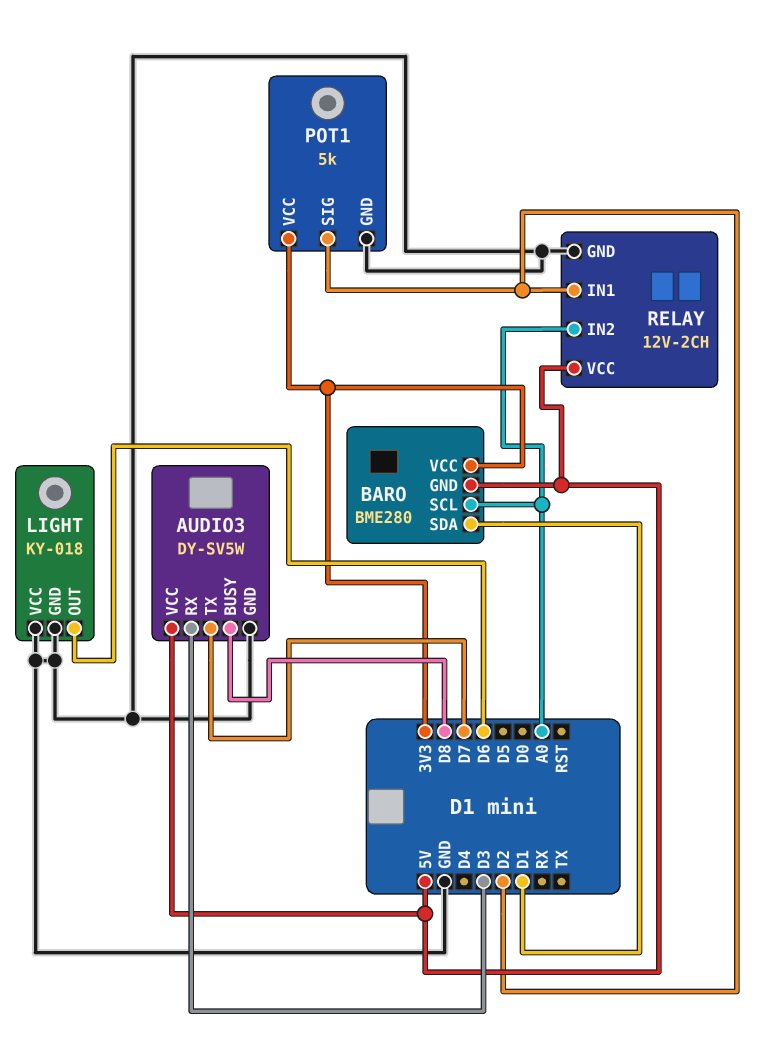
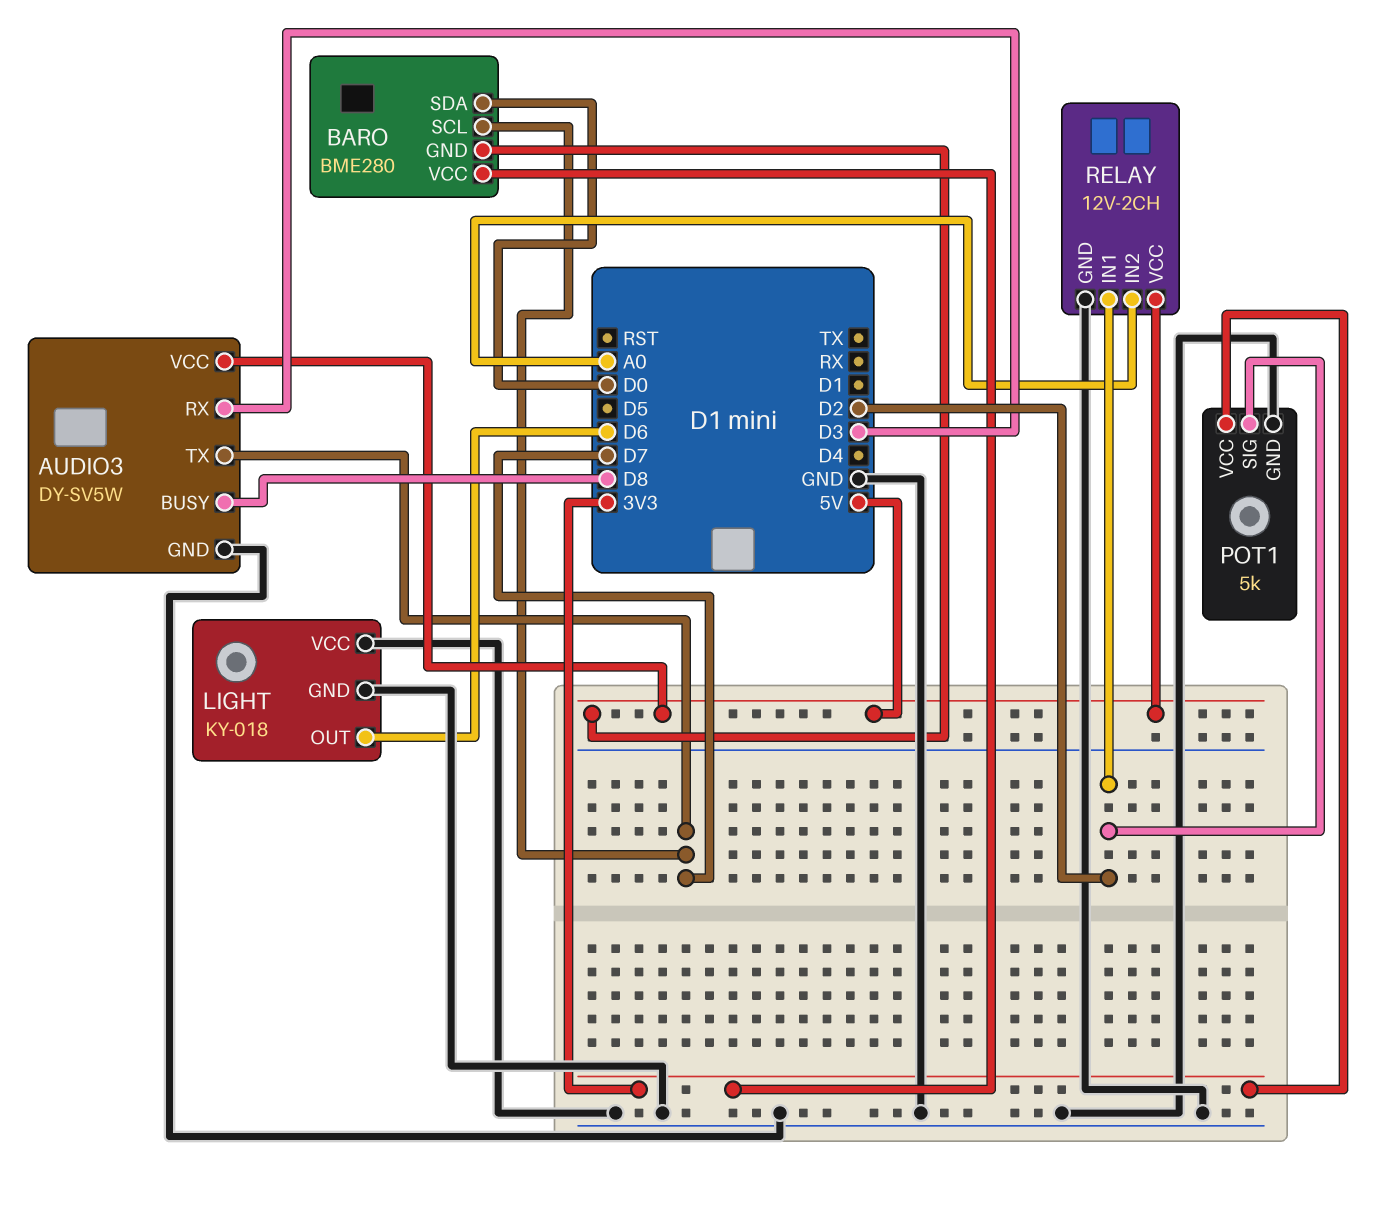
BARO pin SCL: A0 -> D7
BARO pin SDA: D1 -> D0

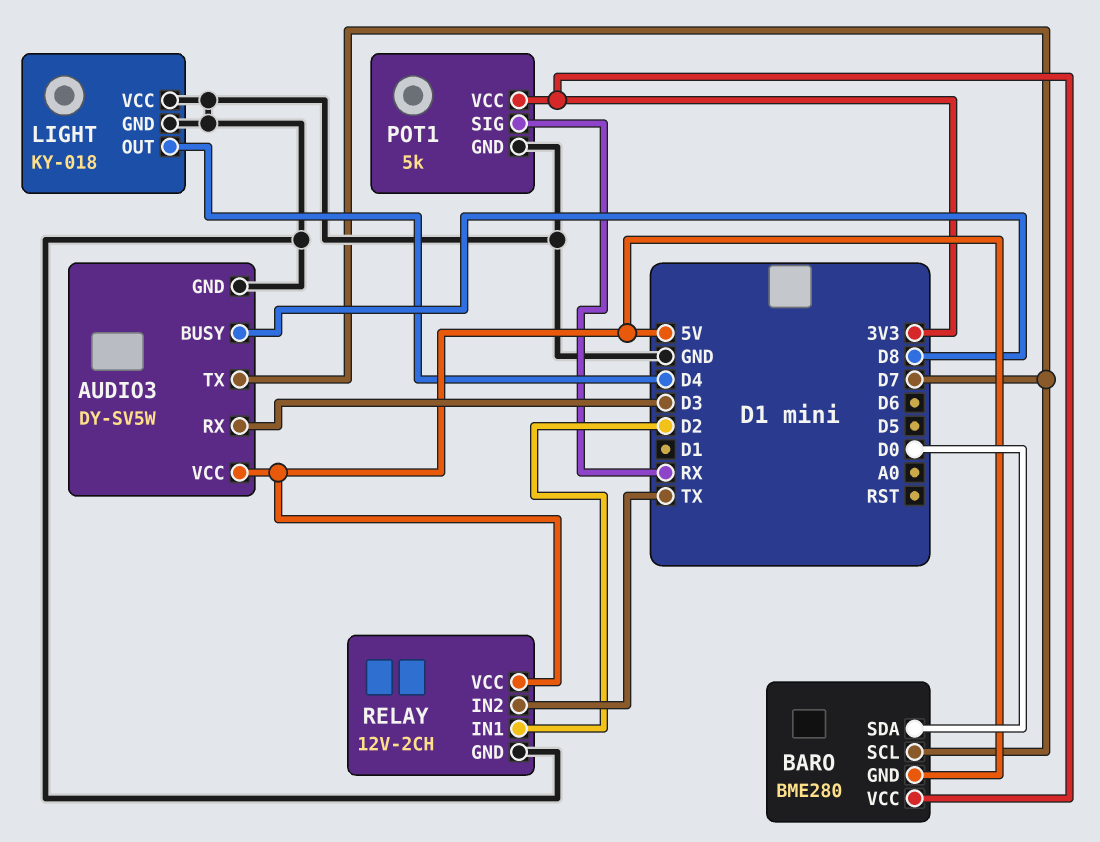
LIGHT pin OUT: D6 -> D4
POT1 pin SIG: D2 -> RX
RELAY pin IN2: A0 -> TX

